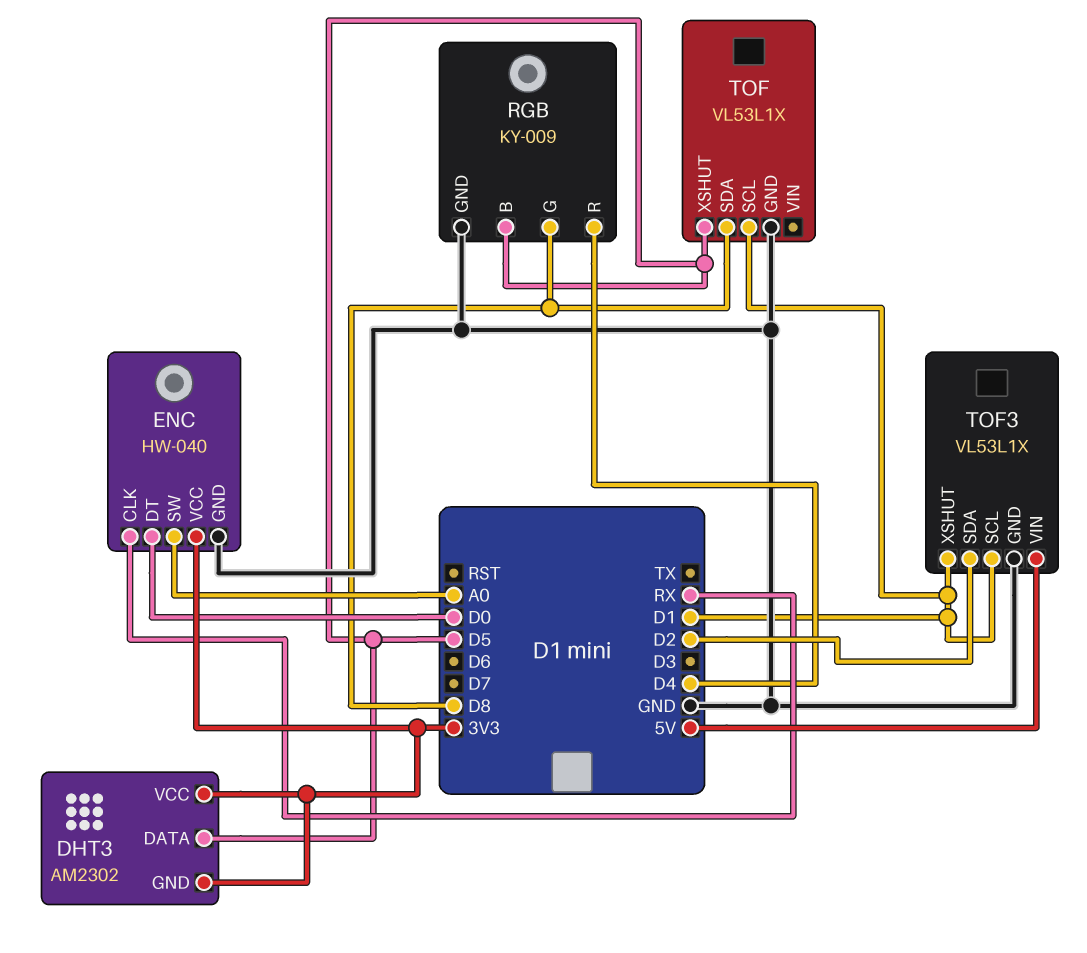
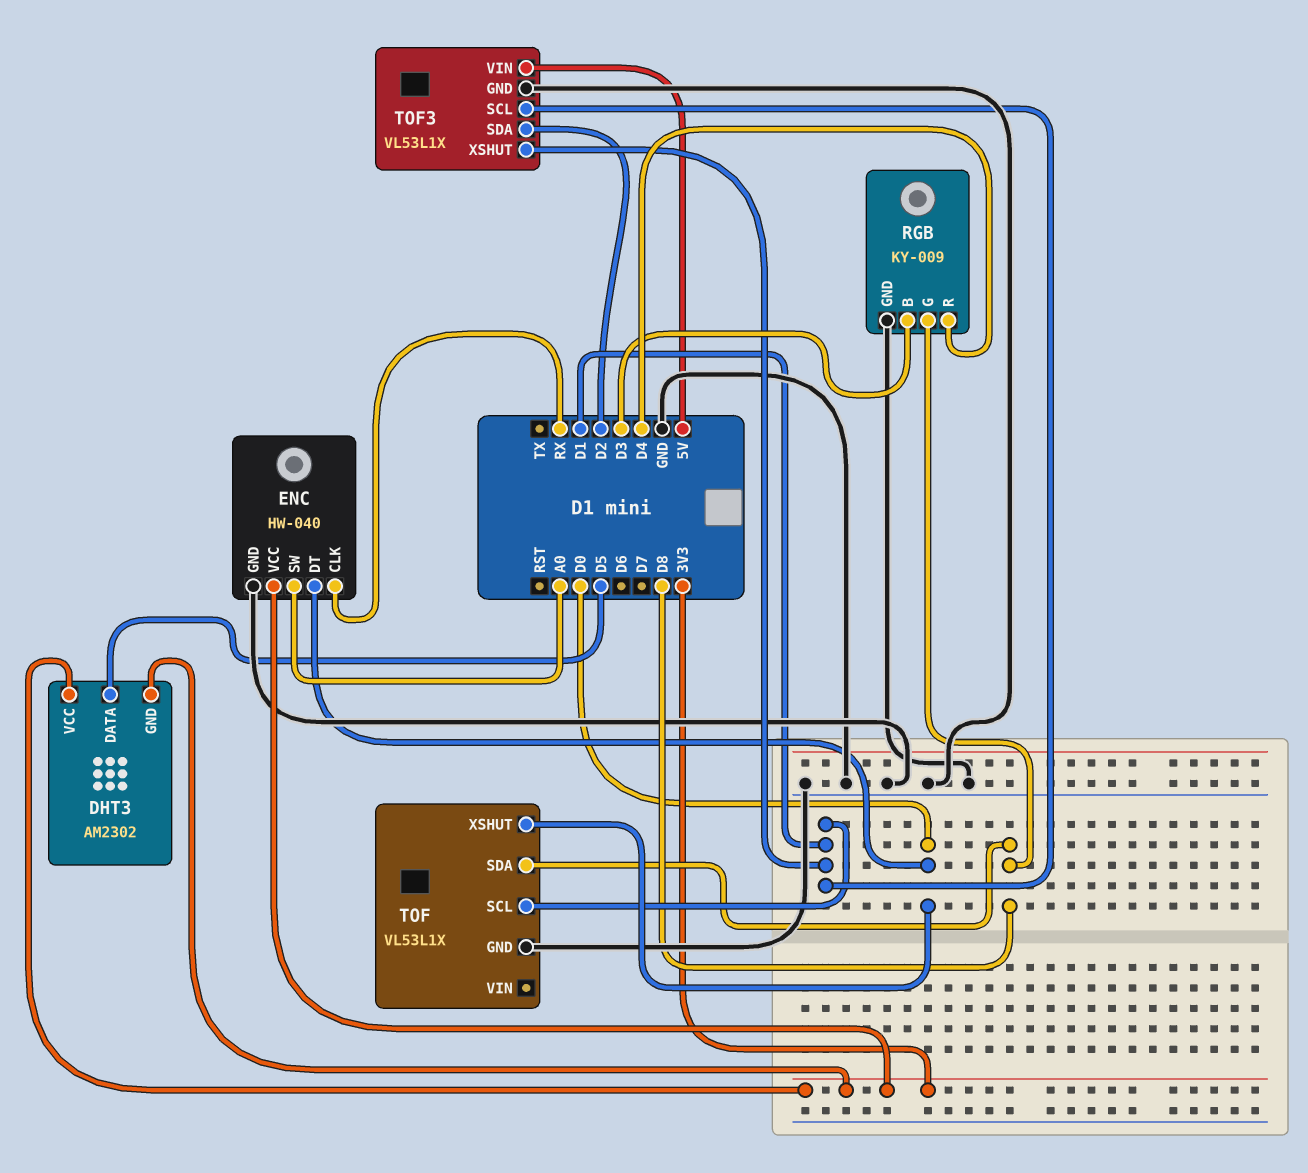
RGB pin B: D5 -> D3
TOF pin XSHUT: D5 -> D0

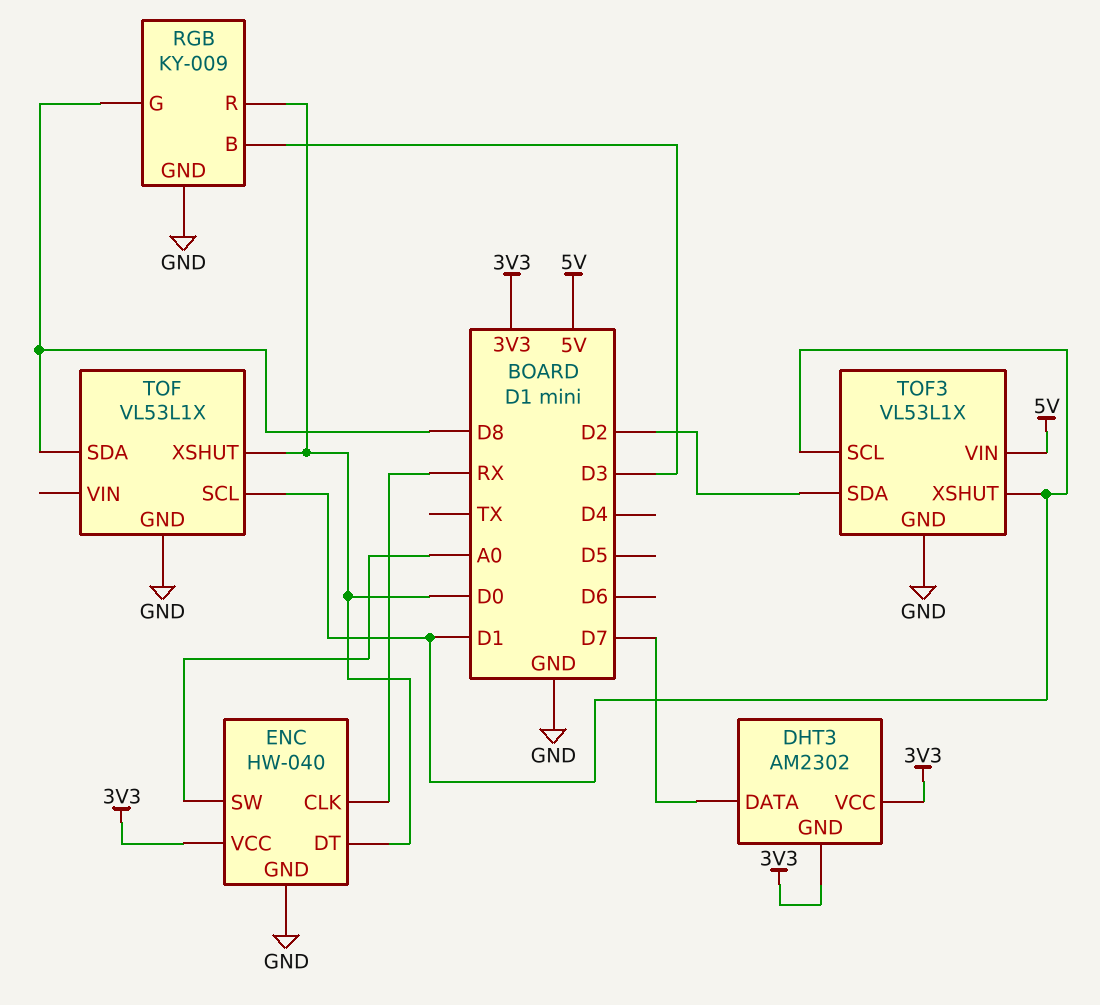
DHT3 pin DATA: D5 -> D7
RGB pin R: D4 -> D0

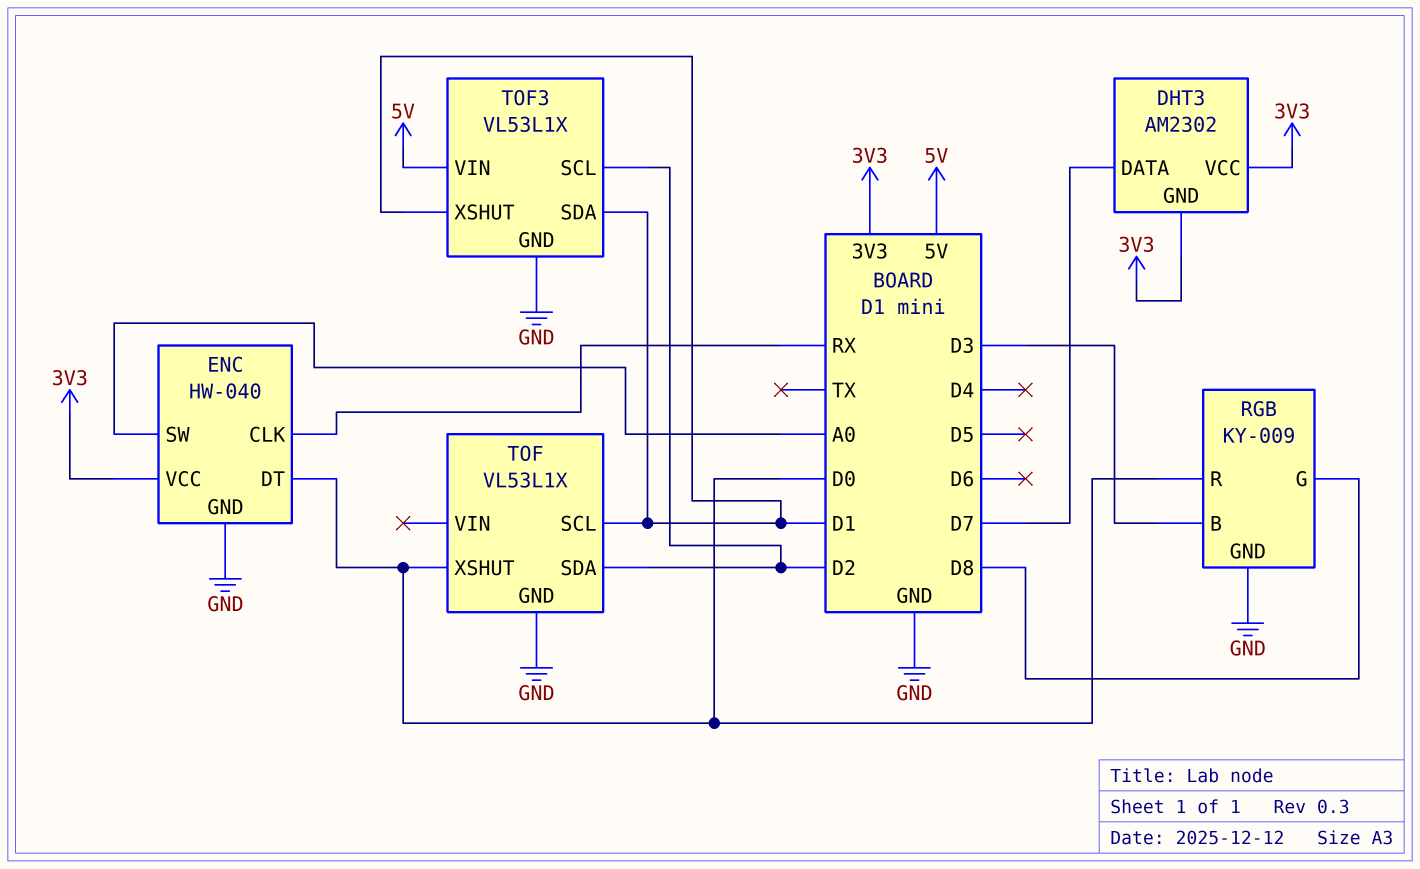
TOF pin SDA: D8 -> D2
TOF3 pin SCL: D1 -> D2
TOF3 pin SDA: D2 -> D1

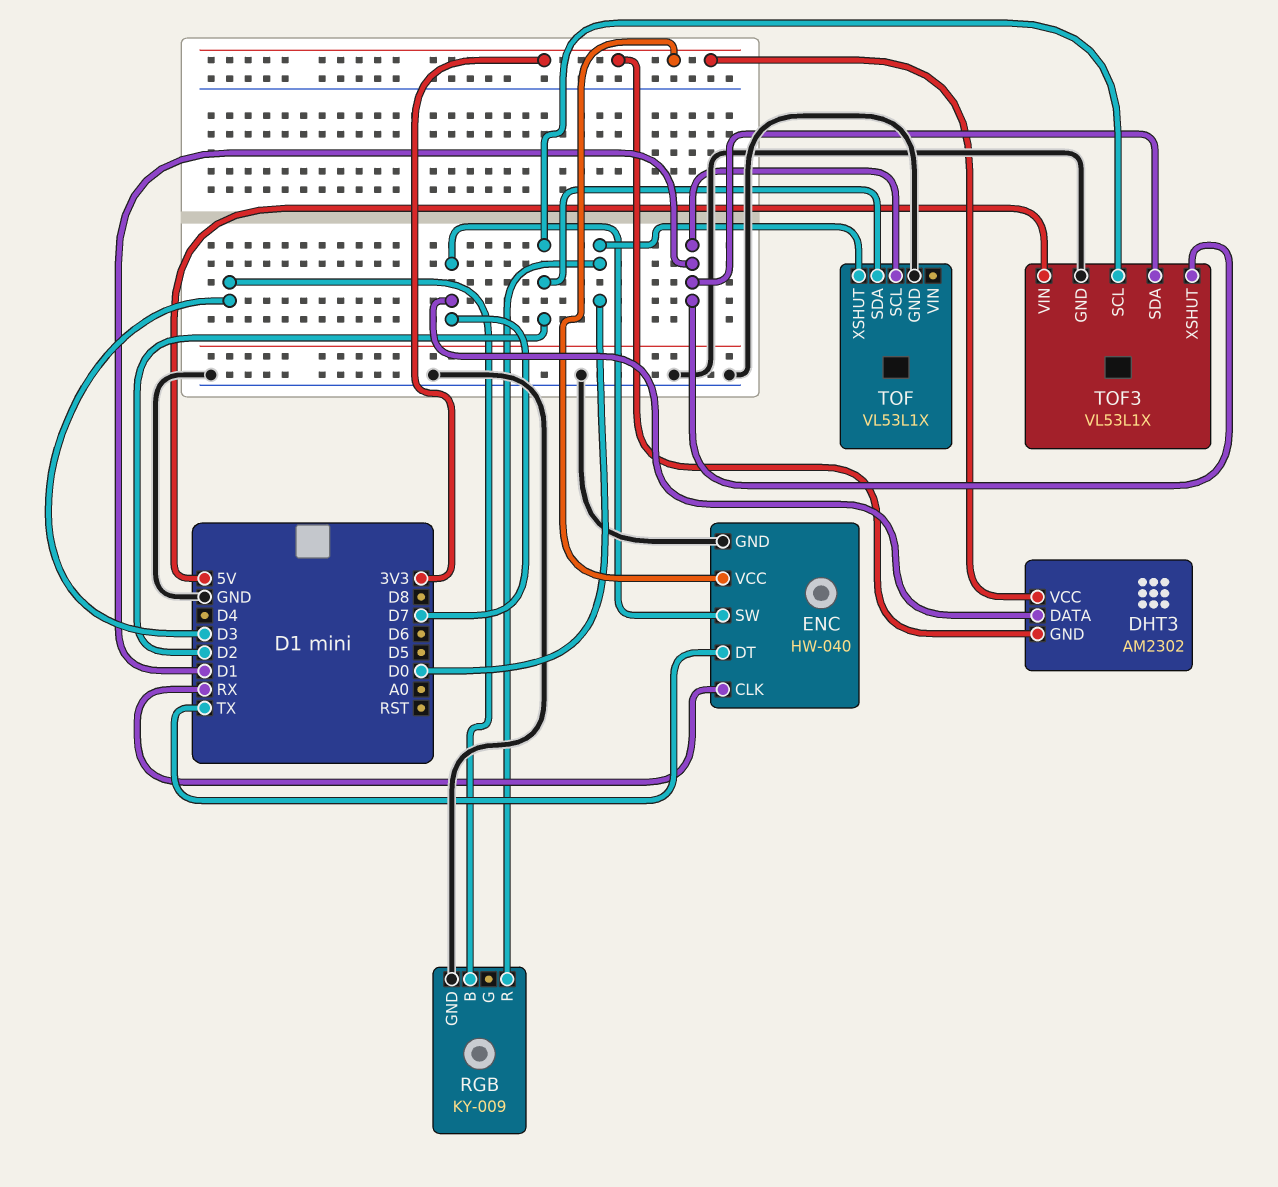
ENC pin DT: D0 -> TX
ENC pin SW: A0 -> D7
RGB pin G: D8 -> none

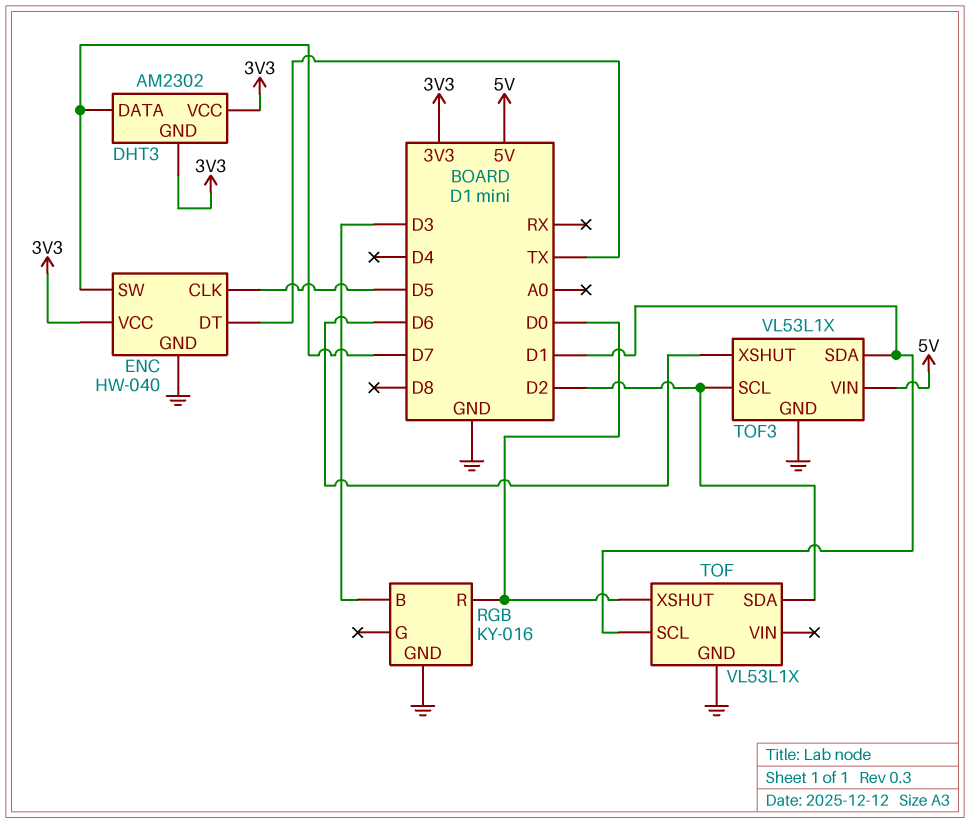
ENC pin CLK: RX -> D5
RGB: KY-009 -> KY-016
TOF3 pin XSHUT: D1 -> D6

